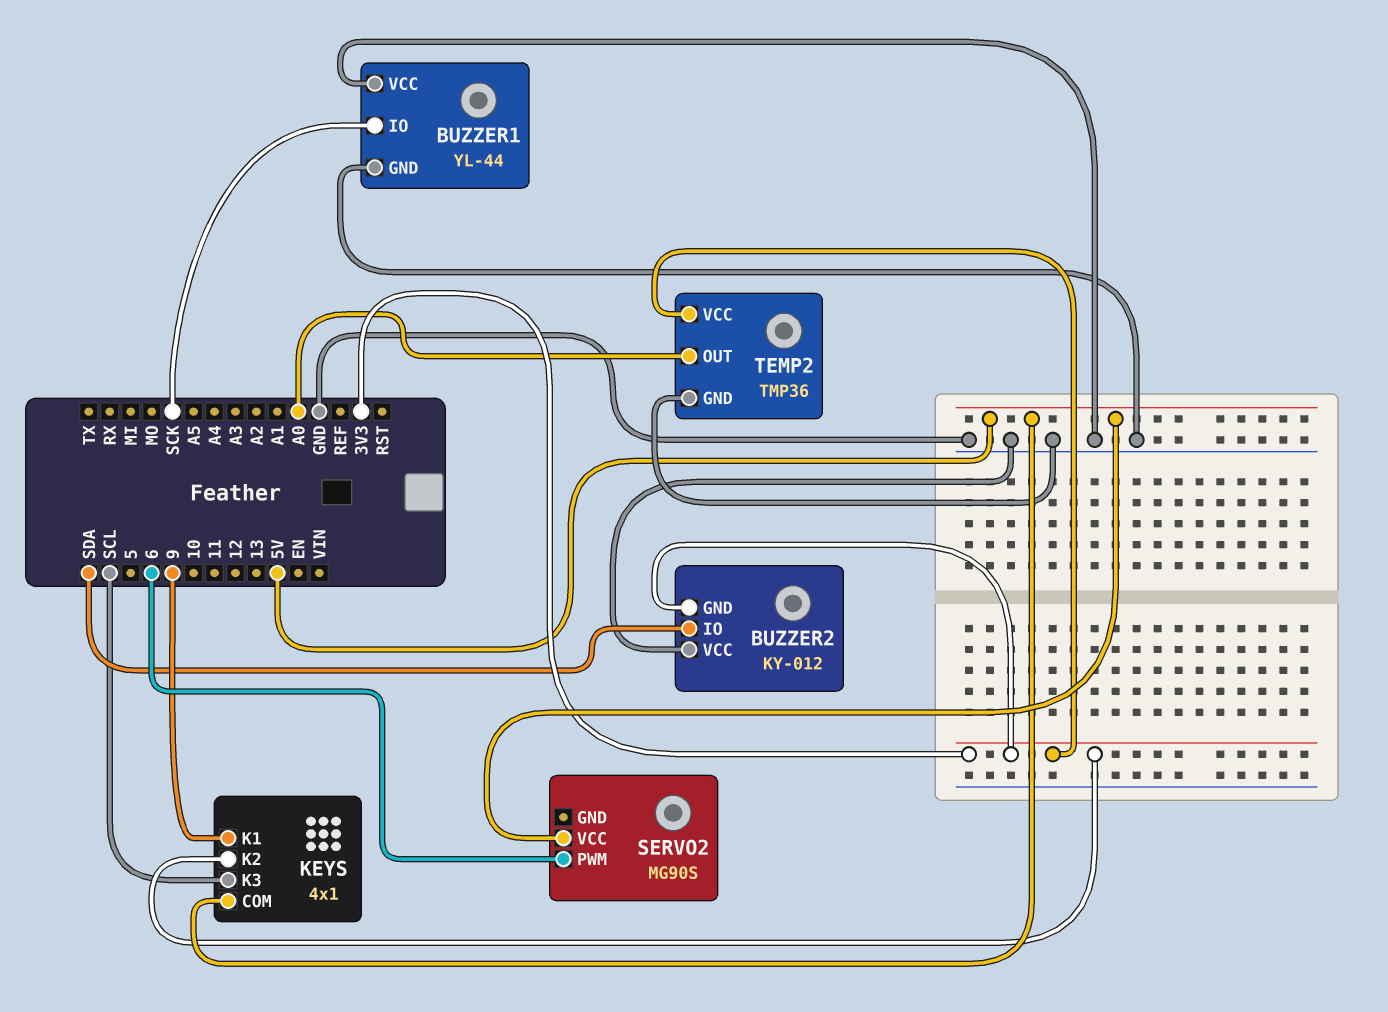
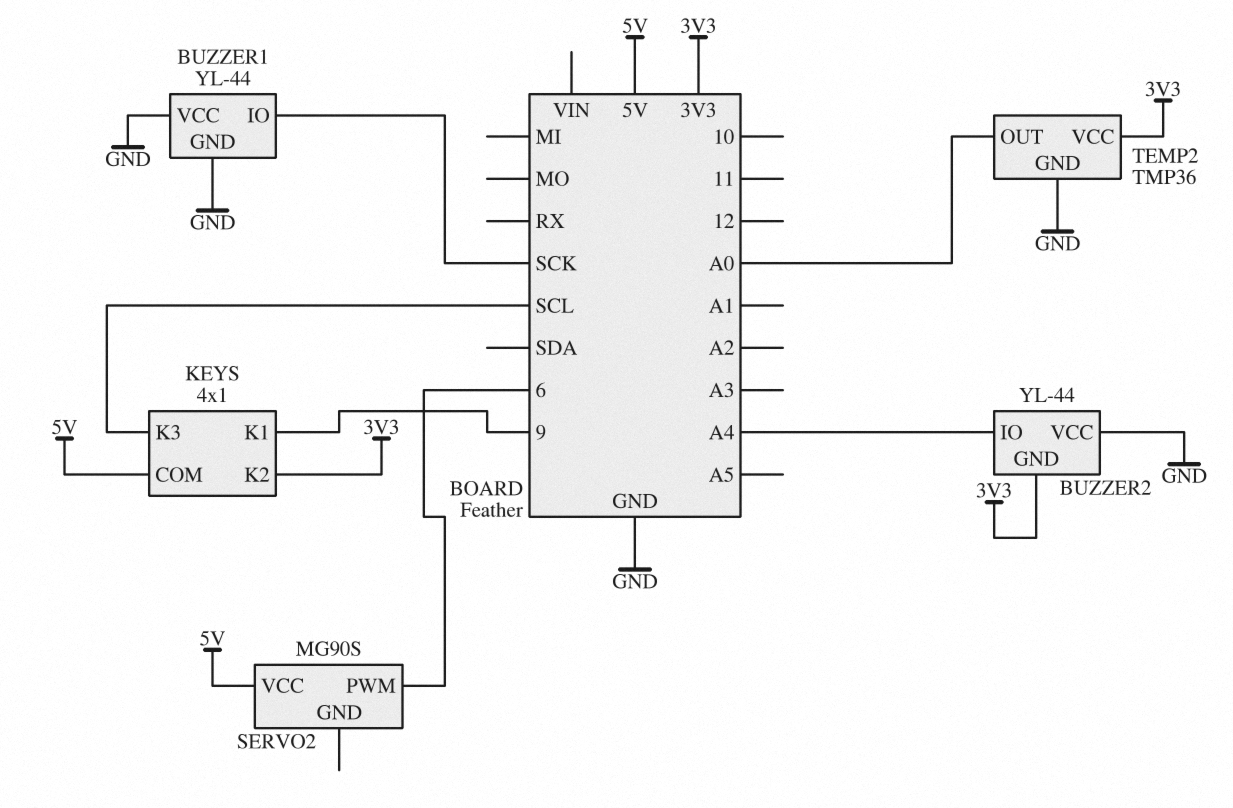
BUZZER2: KY-012 -> YL-44
BUZZER2 pin IO: SDA -> A4

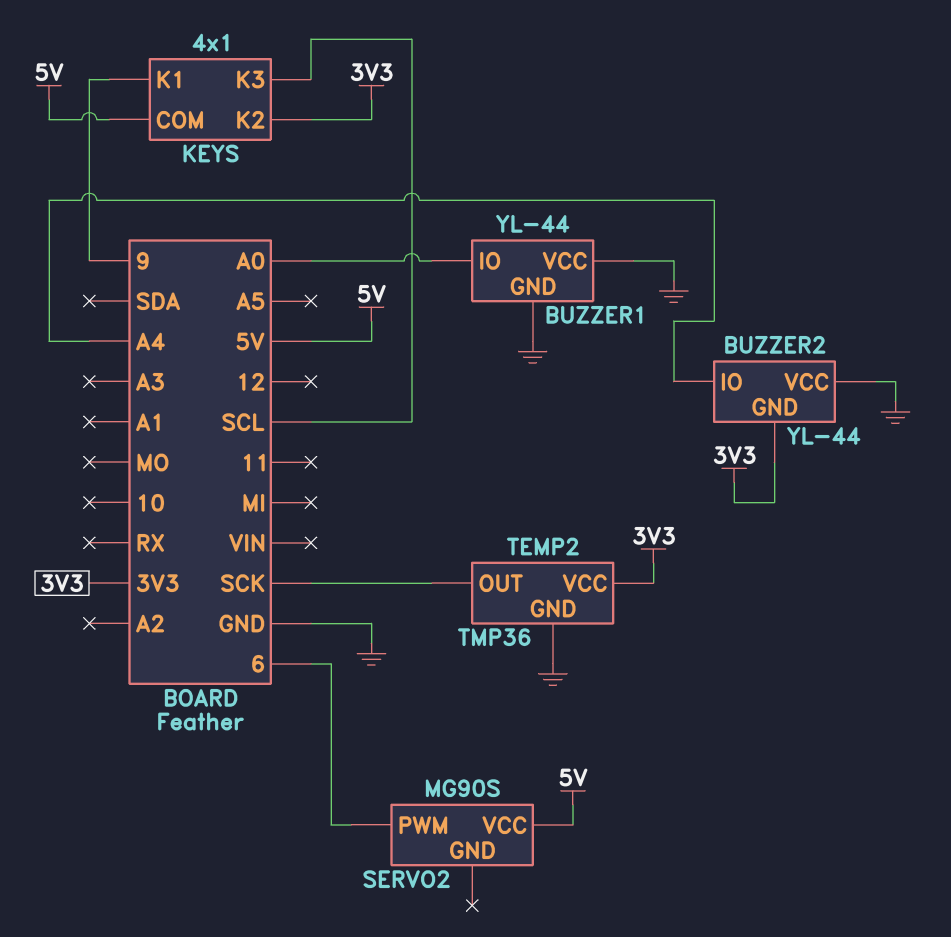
BUZZER1 pin IO: SCK -> A0
TEMP2 pin OUT: A0 -> SCK

